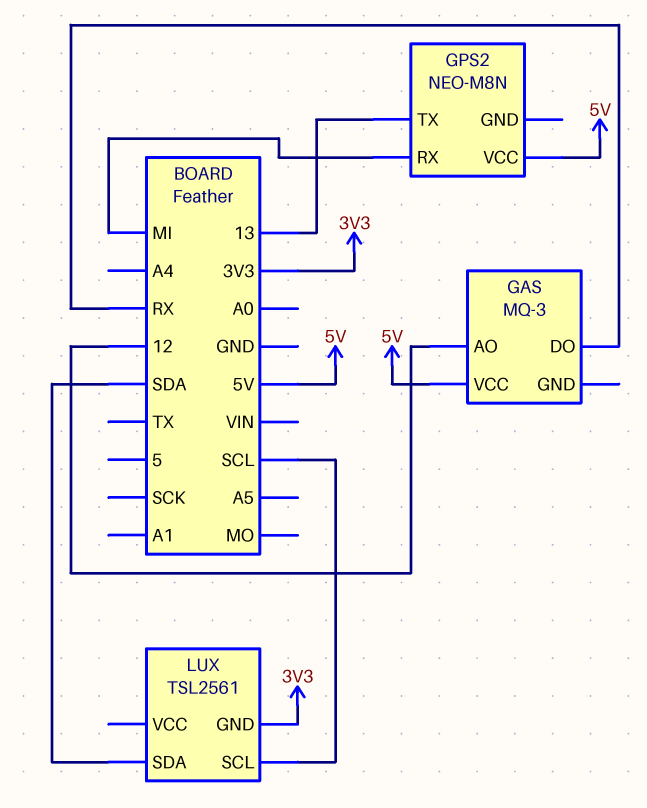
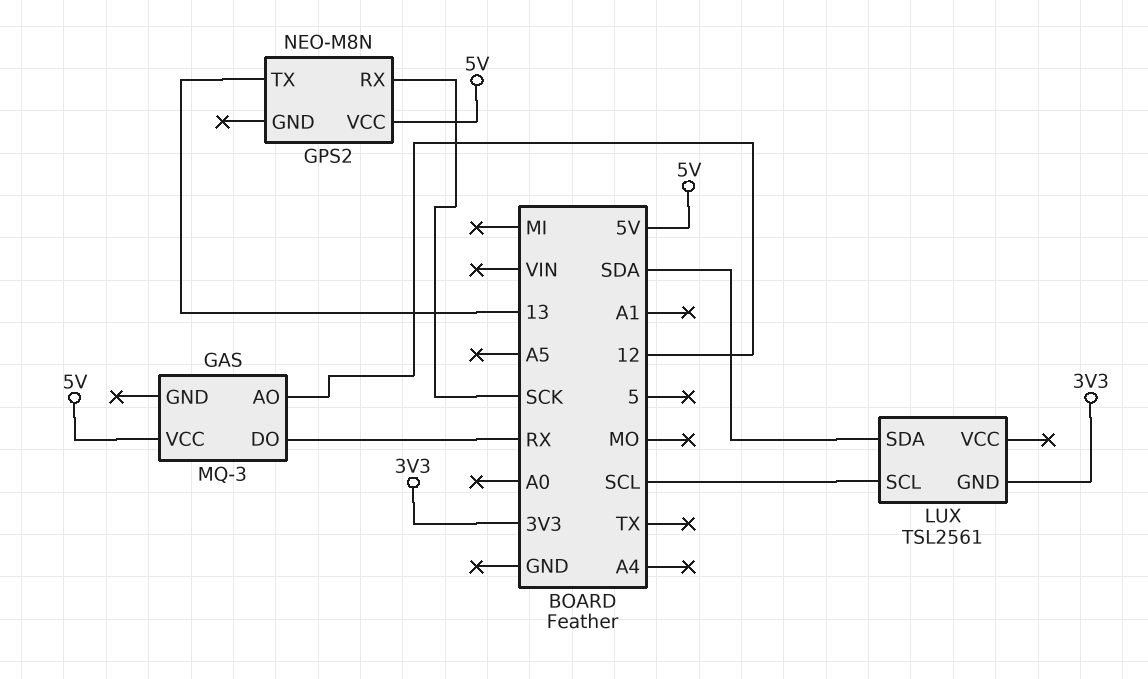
GPS2 pin RX: MI -> SCK

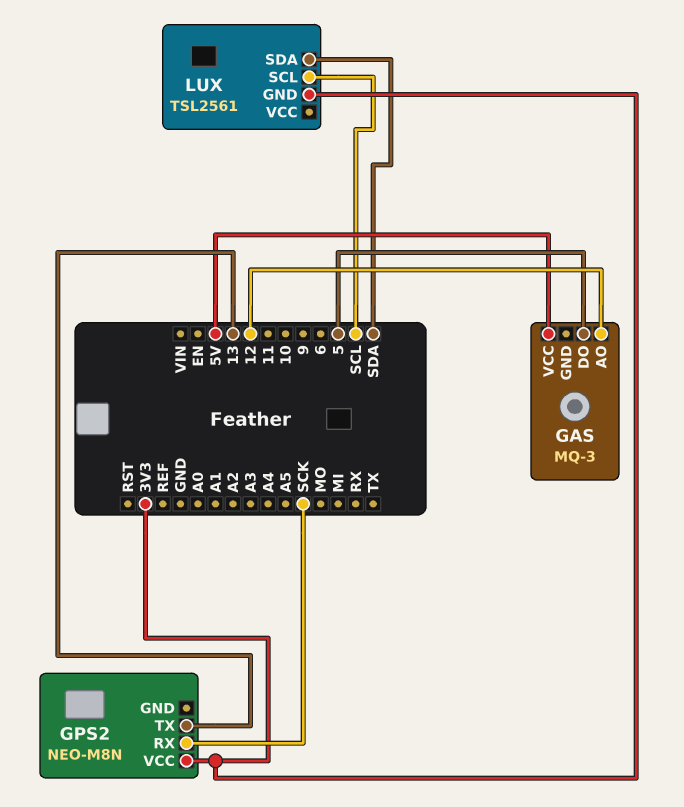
GAS pin DO: RX -> 5
GPS2 pin VCC: 5V -> 3V3

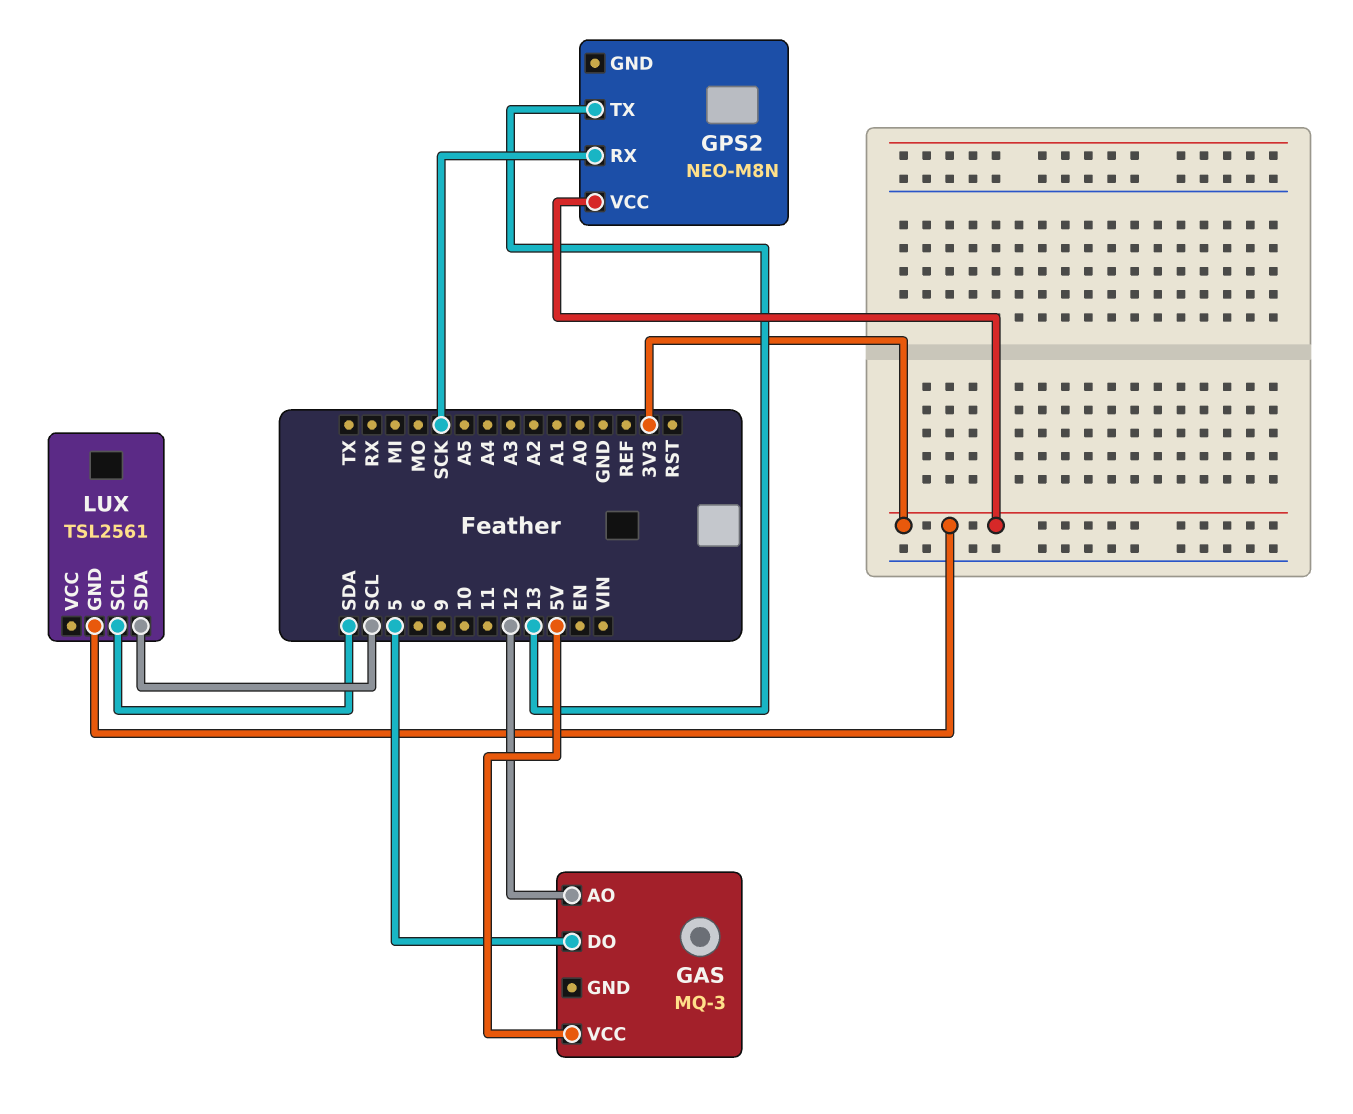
LUX pin SCL: SCL -> SDA
LUX pin SDA: SDA -> SCL

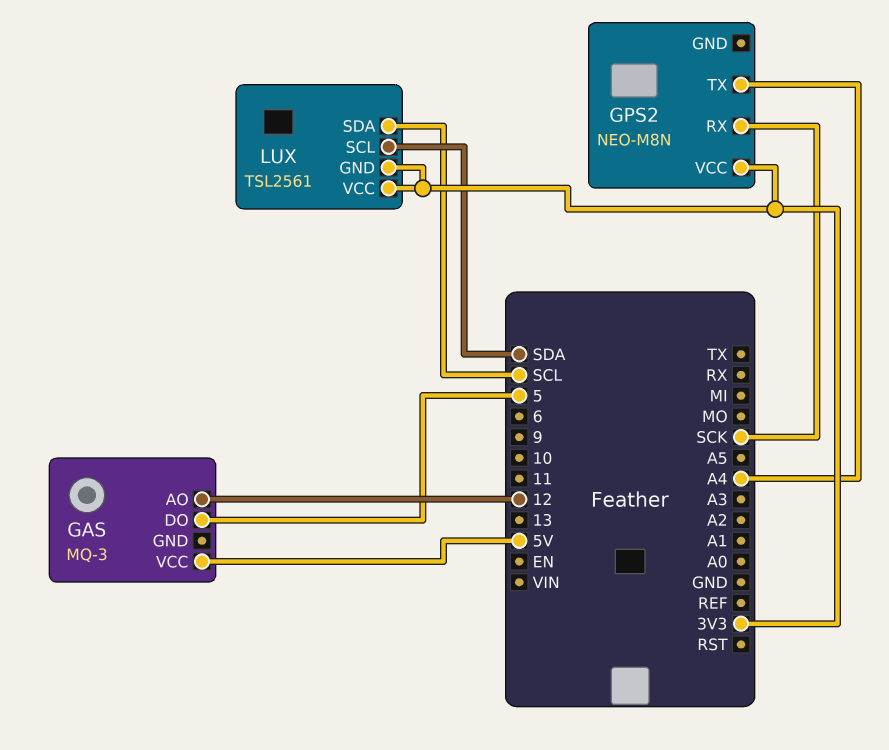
GPS2 pin TX: 13 -> A4
LUX pin VCC: none -> 3V3

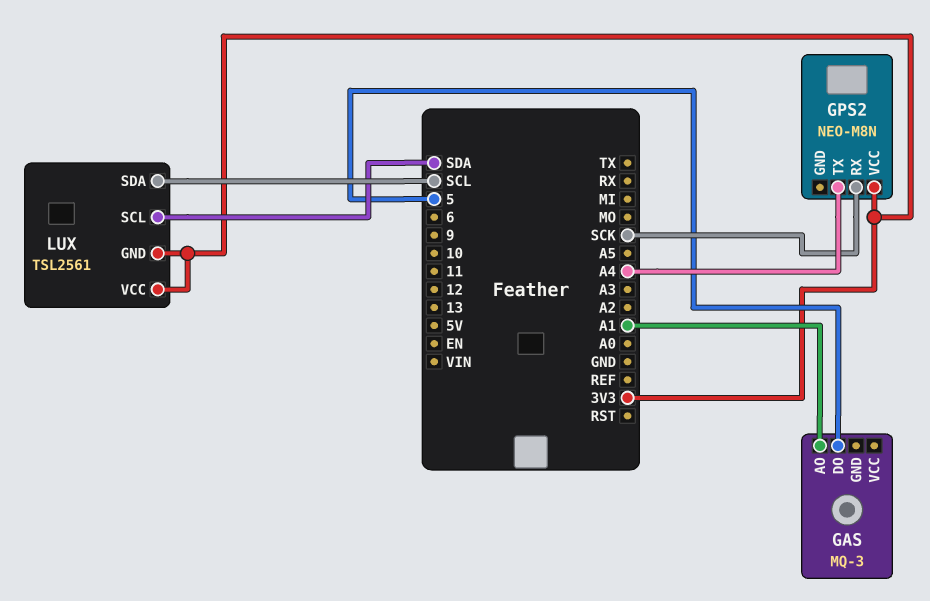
GAS pin AO: 12 -> A1
GAS pin VCC: 5V -> none

